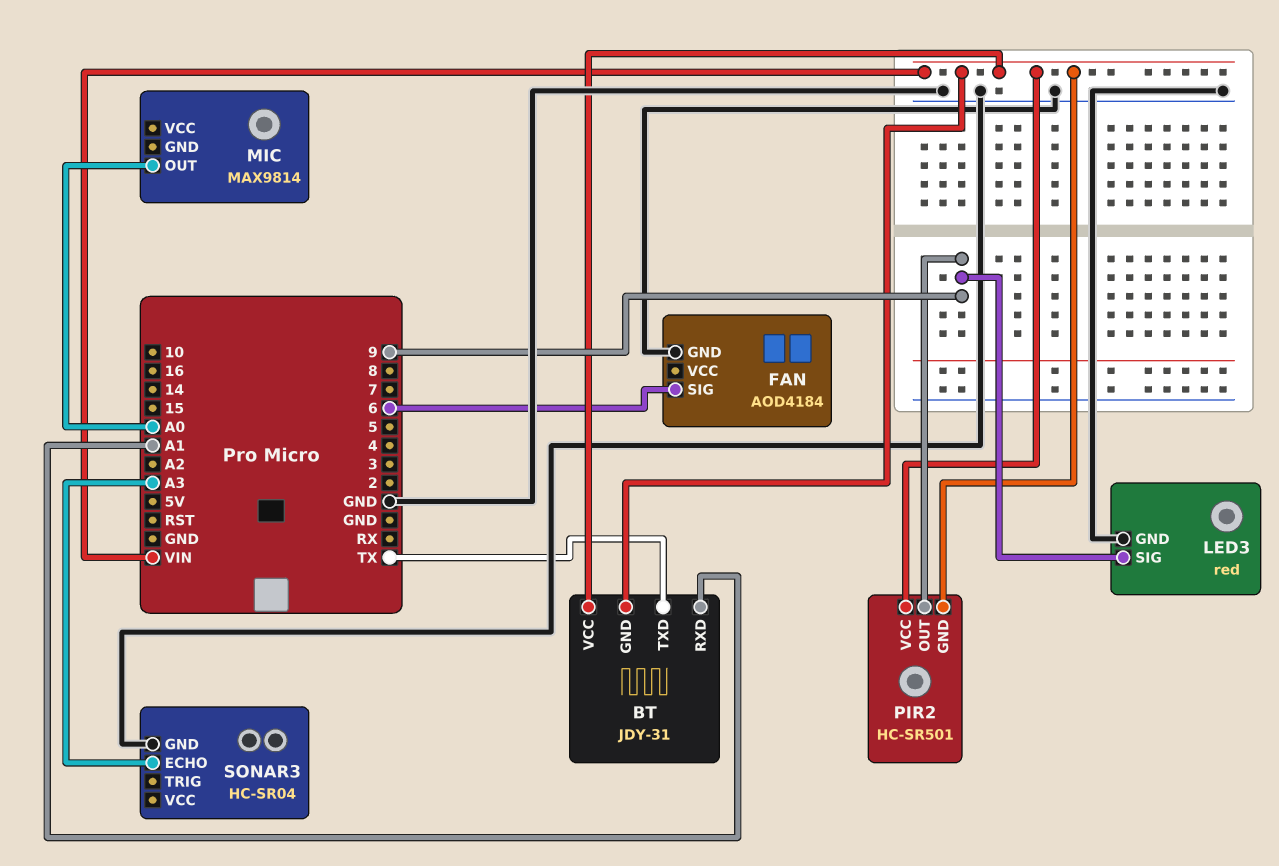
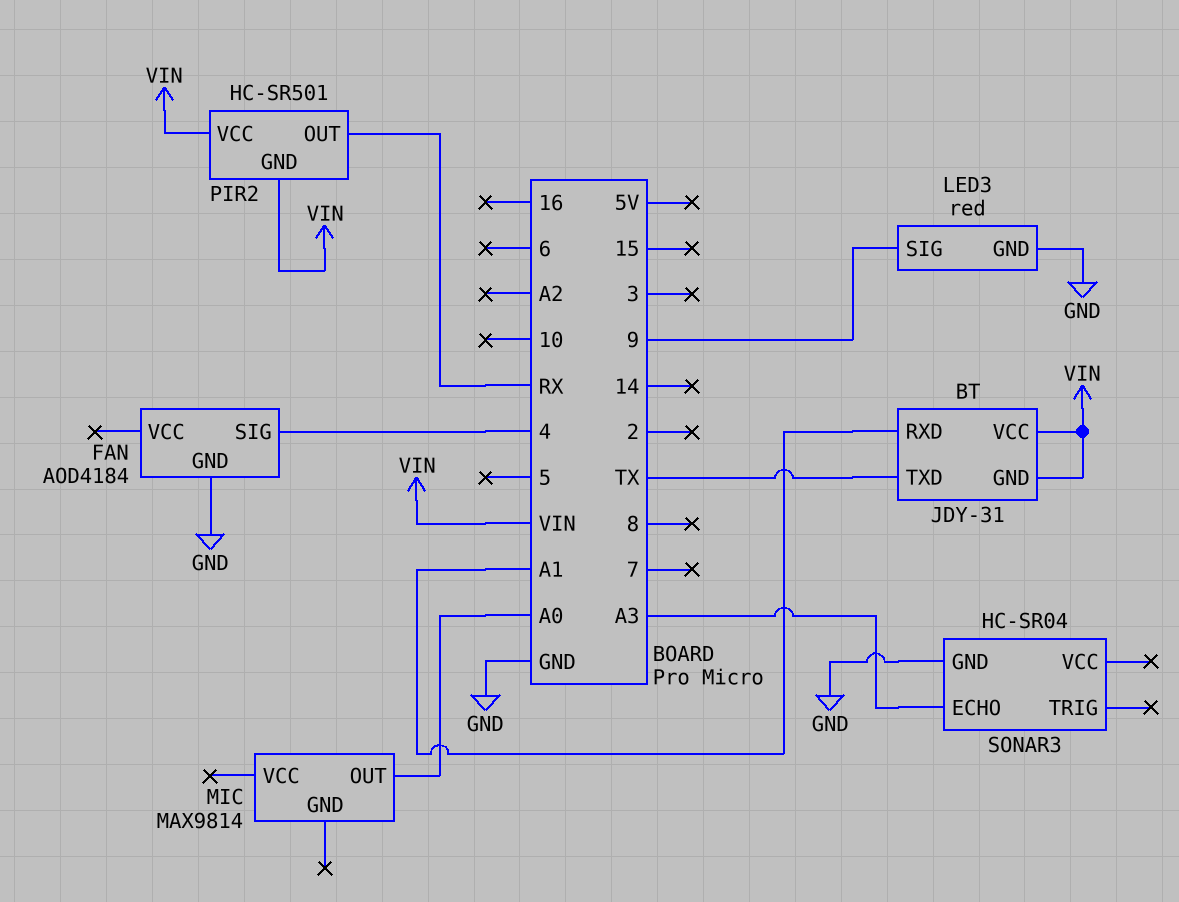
FAN pin SIG: 6 -> 4
PIR2 pin OUT: 9 -> RX

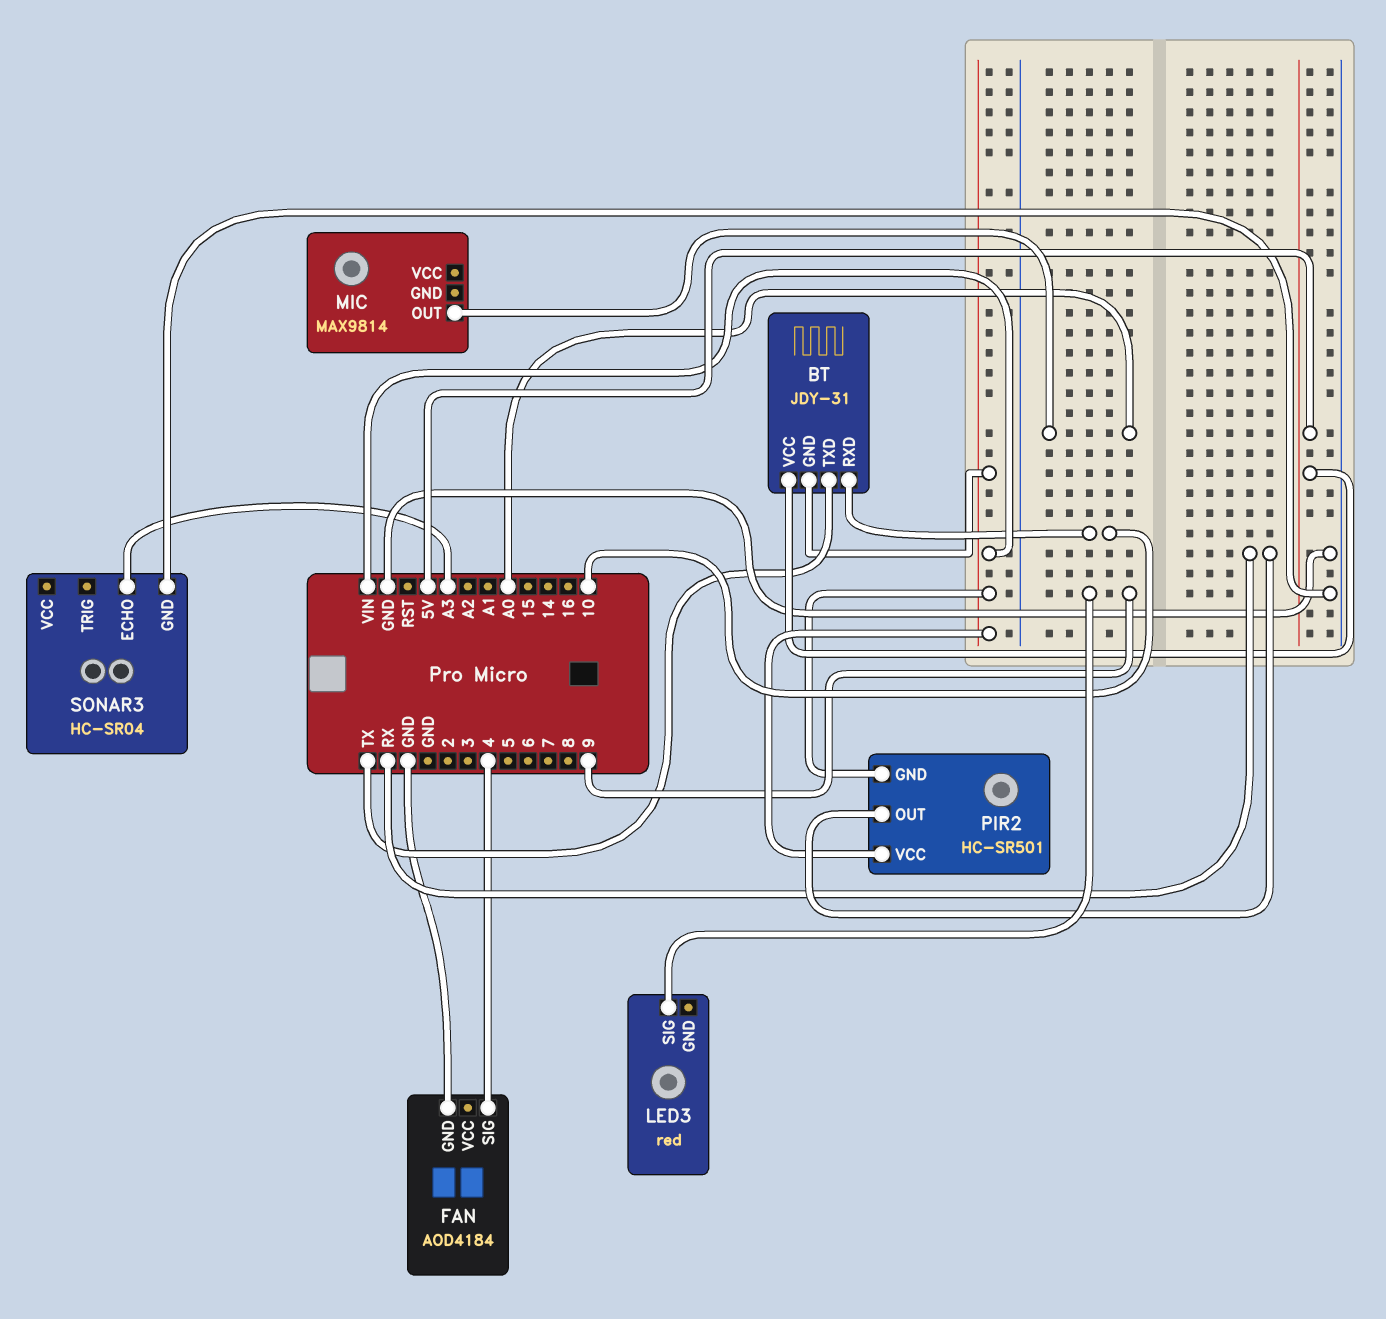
BT pin RXD: A1 -> 10
BT pin VCC: VIN -> 5V
LED3 pin GND: GND -> none

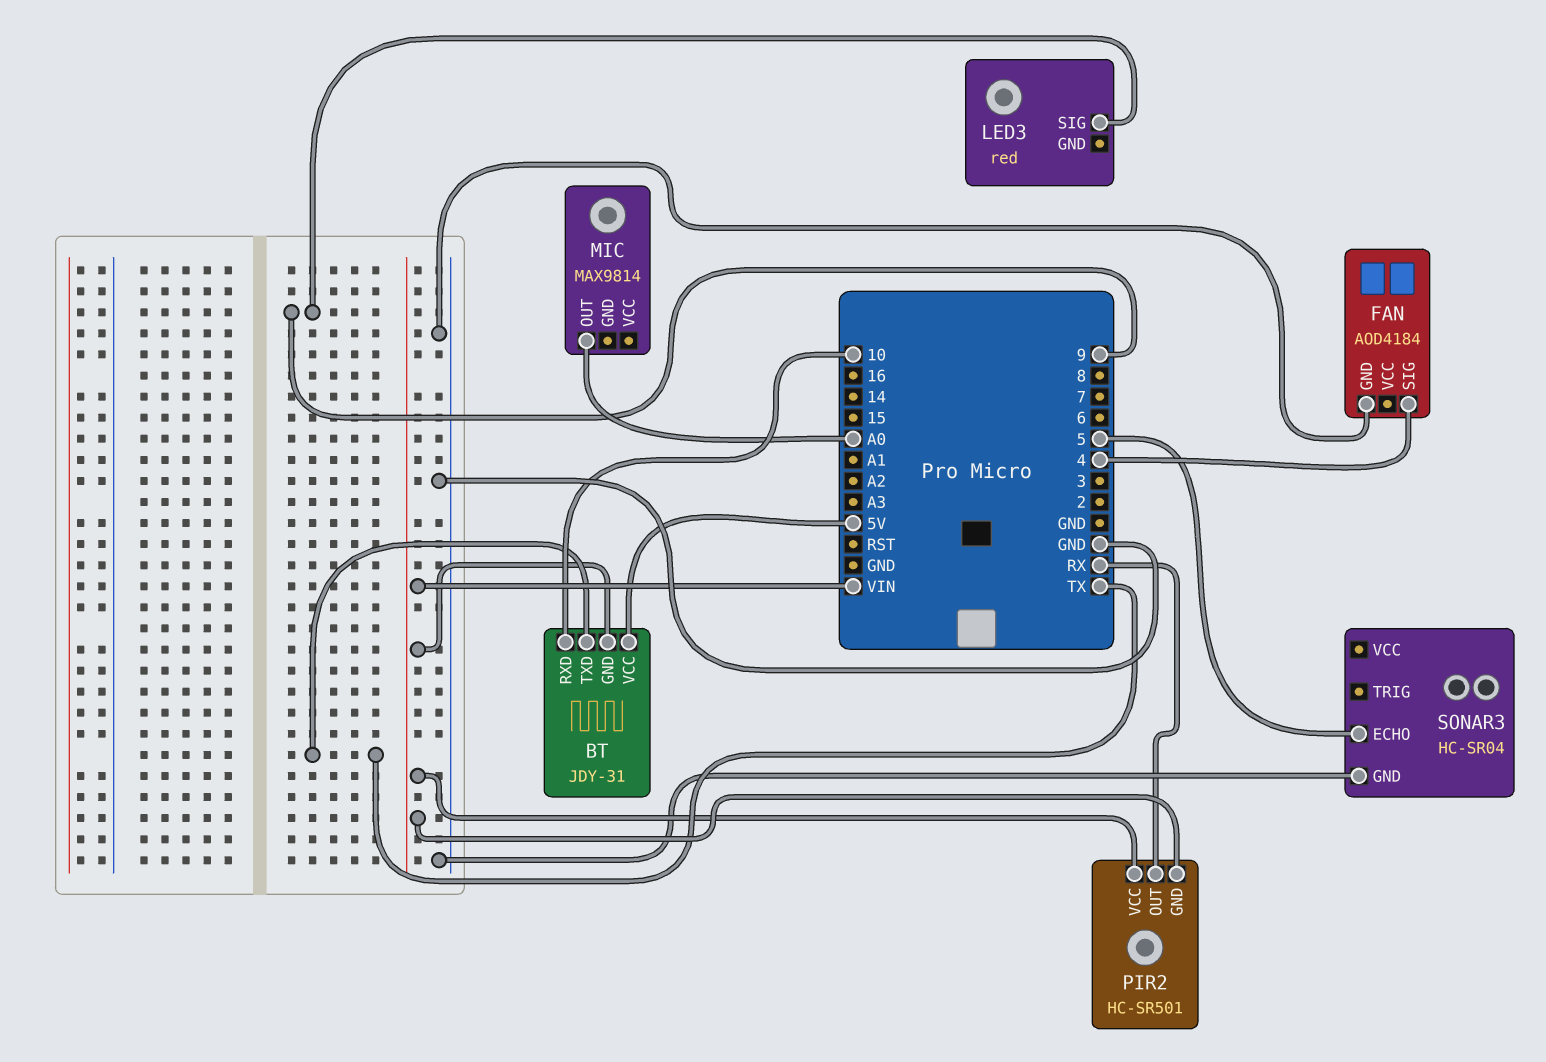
SONAR3 pin ECHO: A3 -> 5

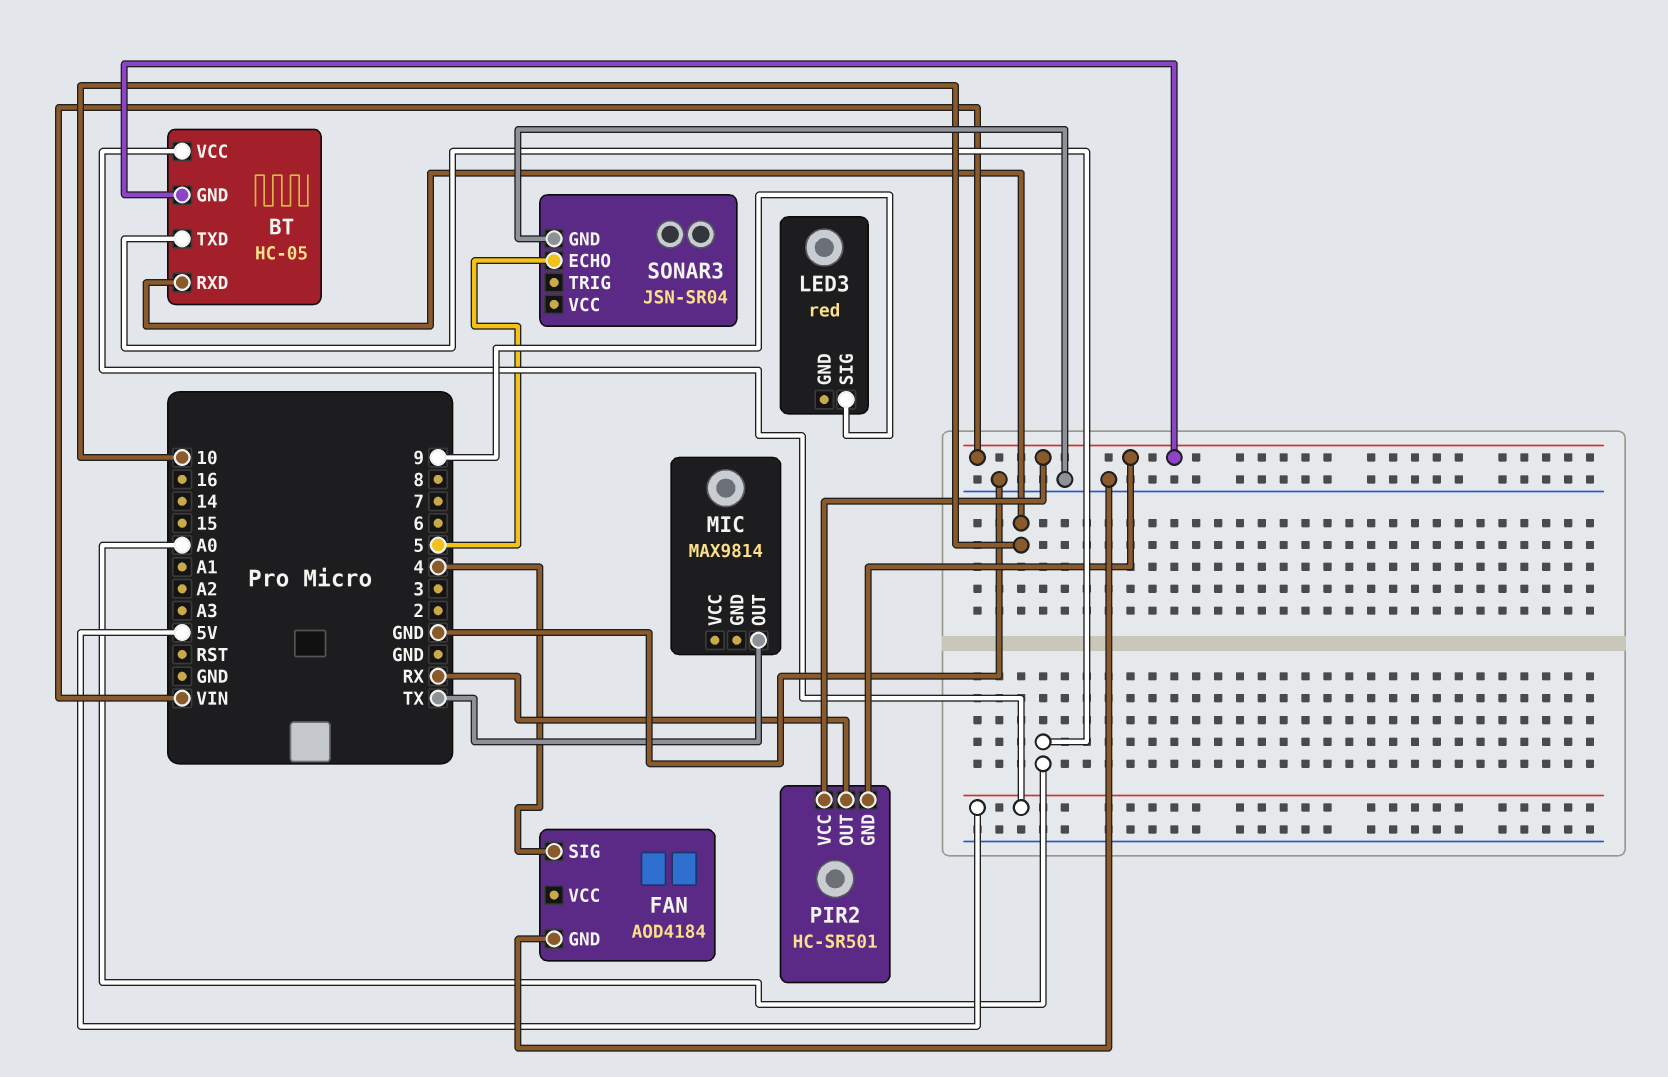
BT: JDY-31 -> HC-05
BT pin TXD: TX -> A0
MIC pin OUT: A0 -> TX
SONAR3: HC-SR04 -> JSN-SR04

